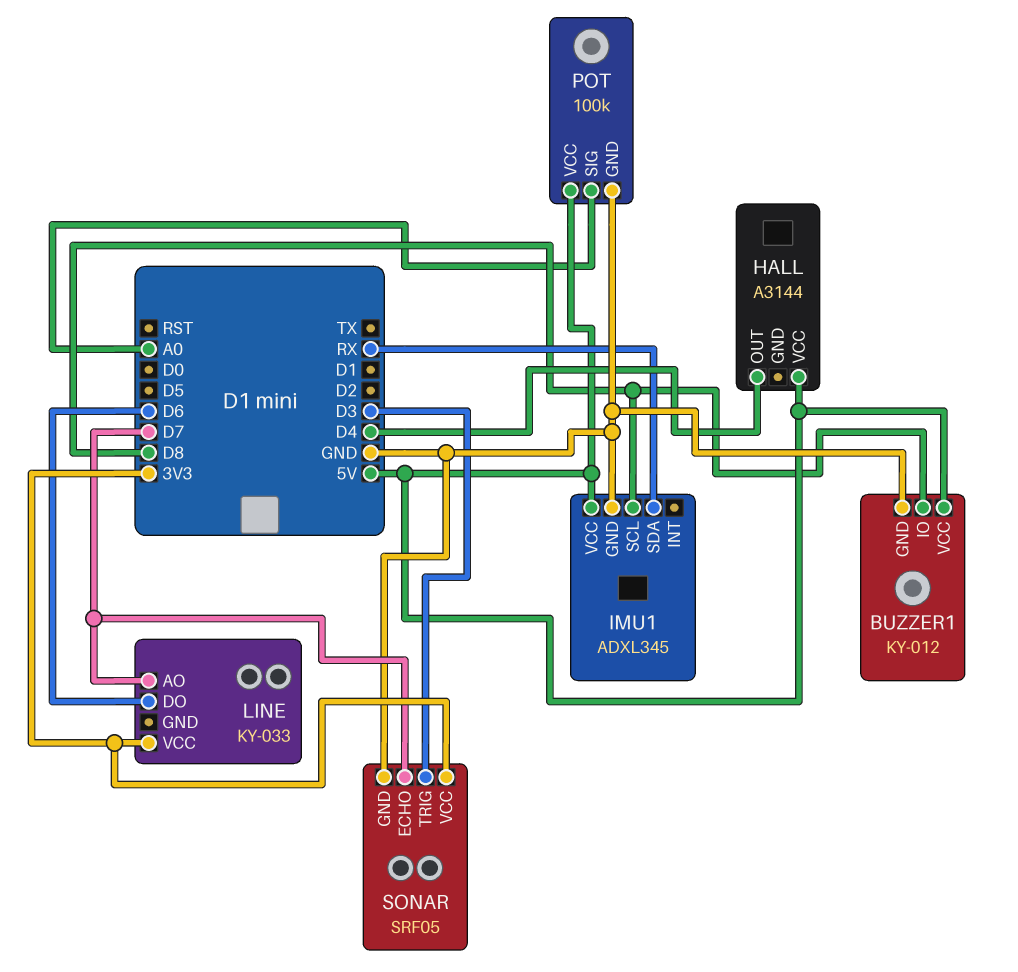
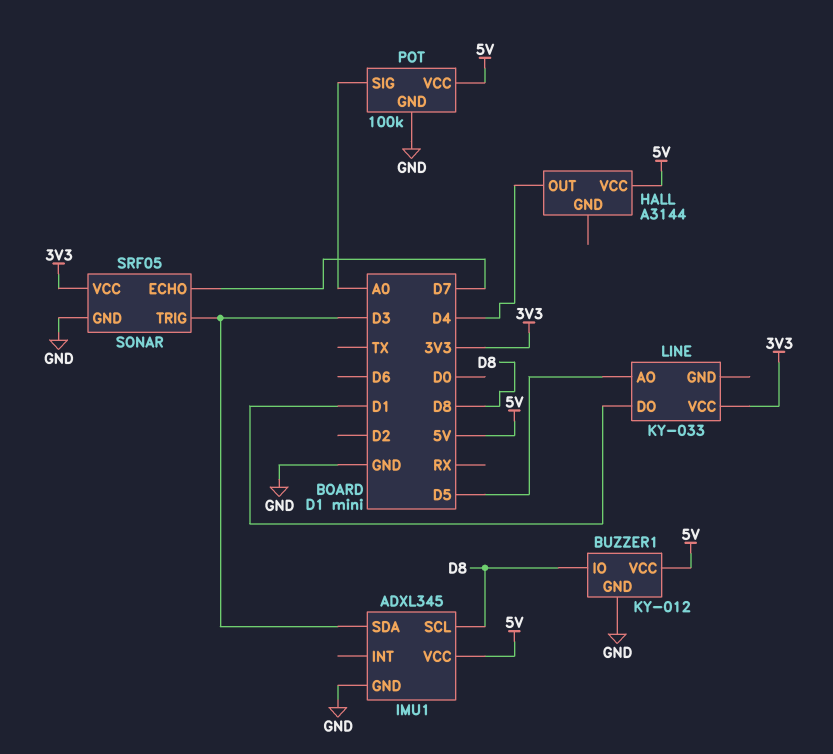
IMU1 pin SDA: RX -> D3
LINE pin AO: D7 -> D5
LINE pin DO: D6 -> D1

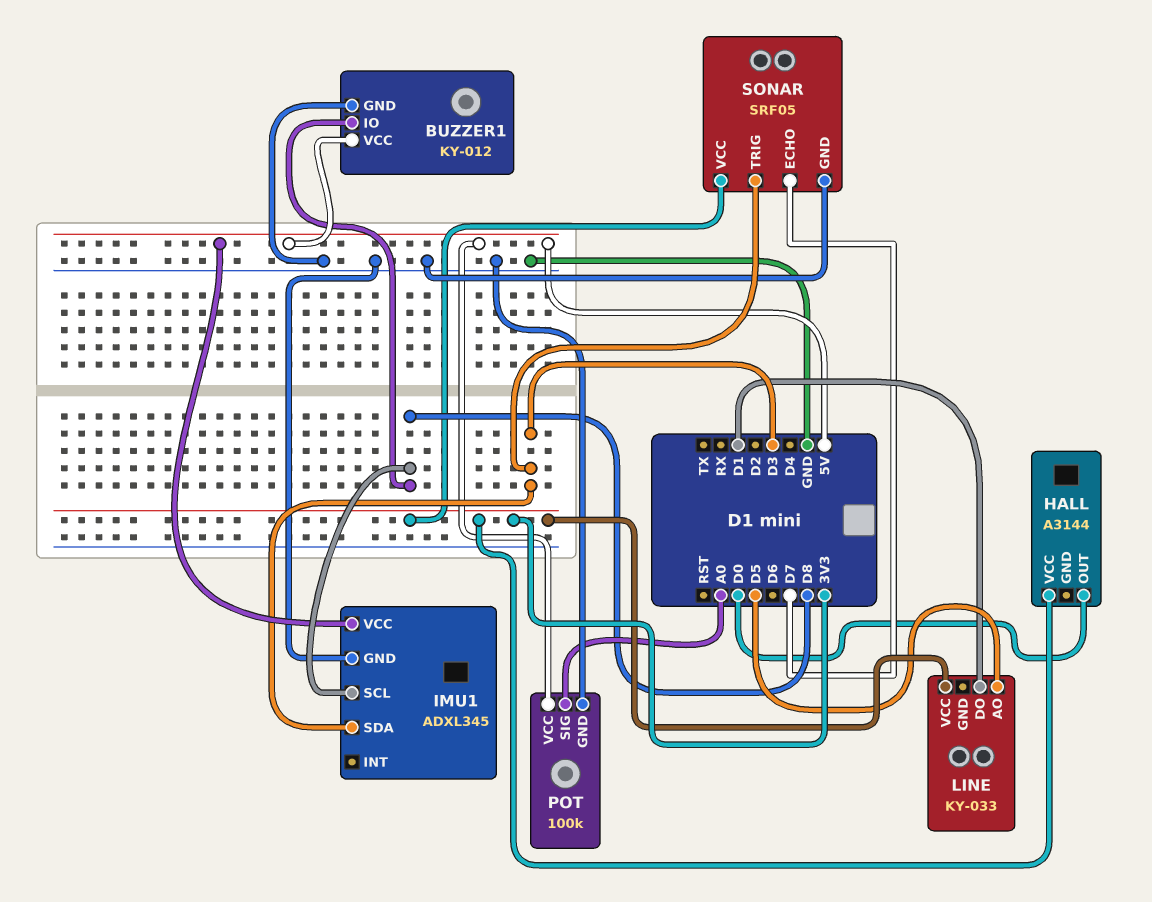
HALL pin OUT: D4 -> D0
HALL pin VCC: 5V -> 3V3

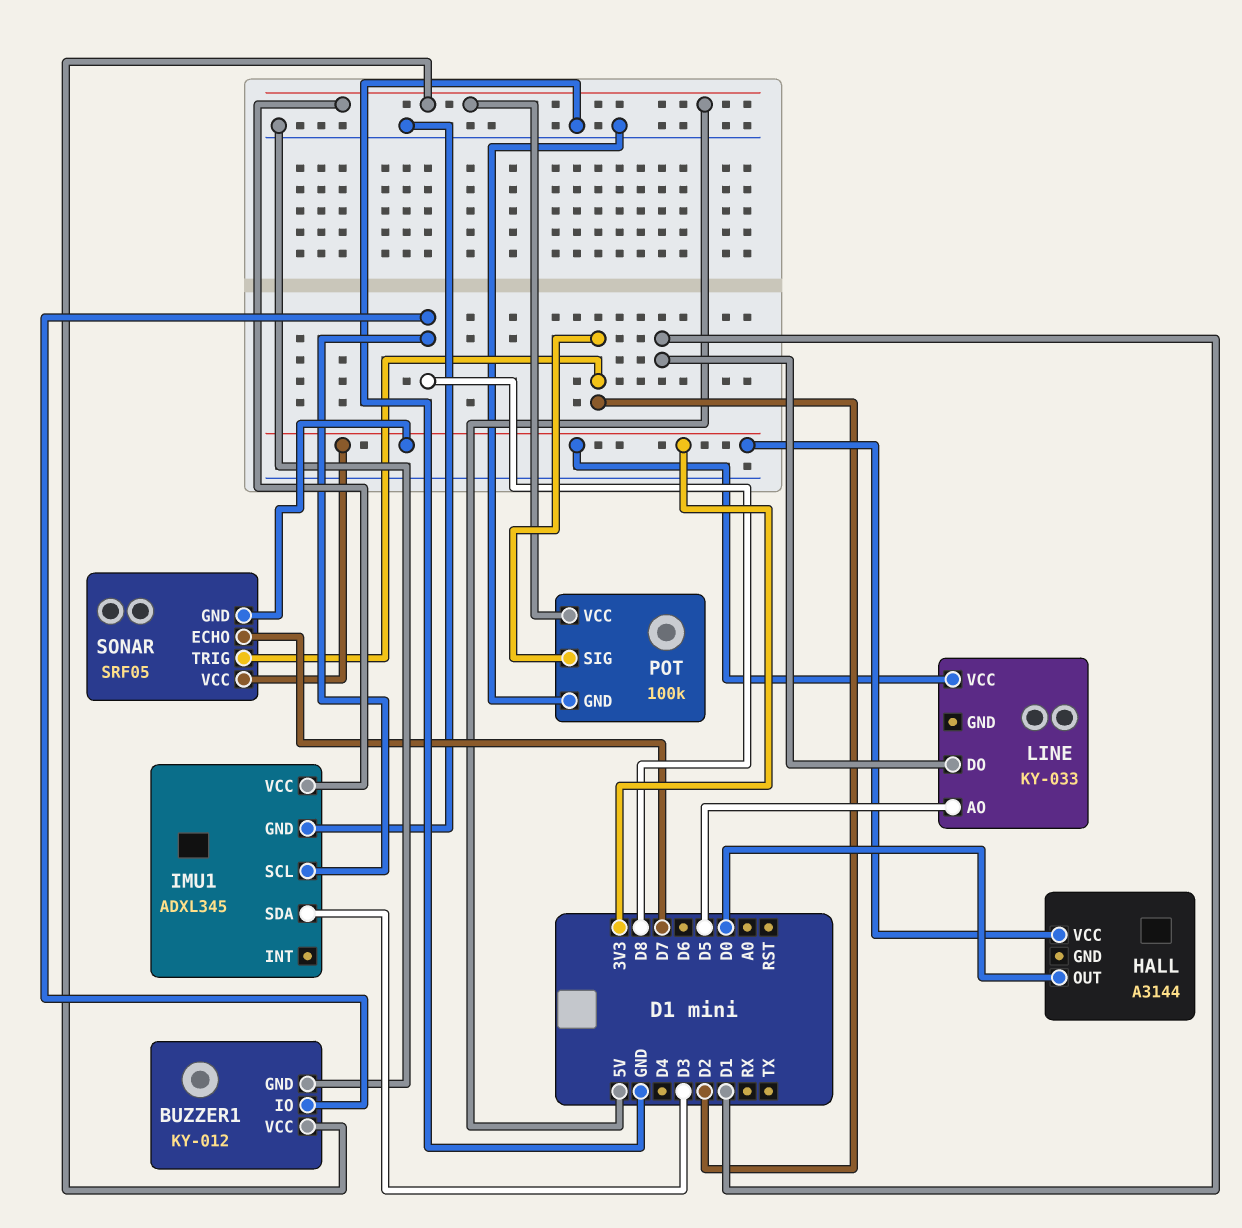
POT pin SIG: A0 -> D2
SONAR pin GND: GND -> 3V3
SONAR pin TRIG: D3 -> D2

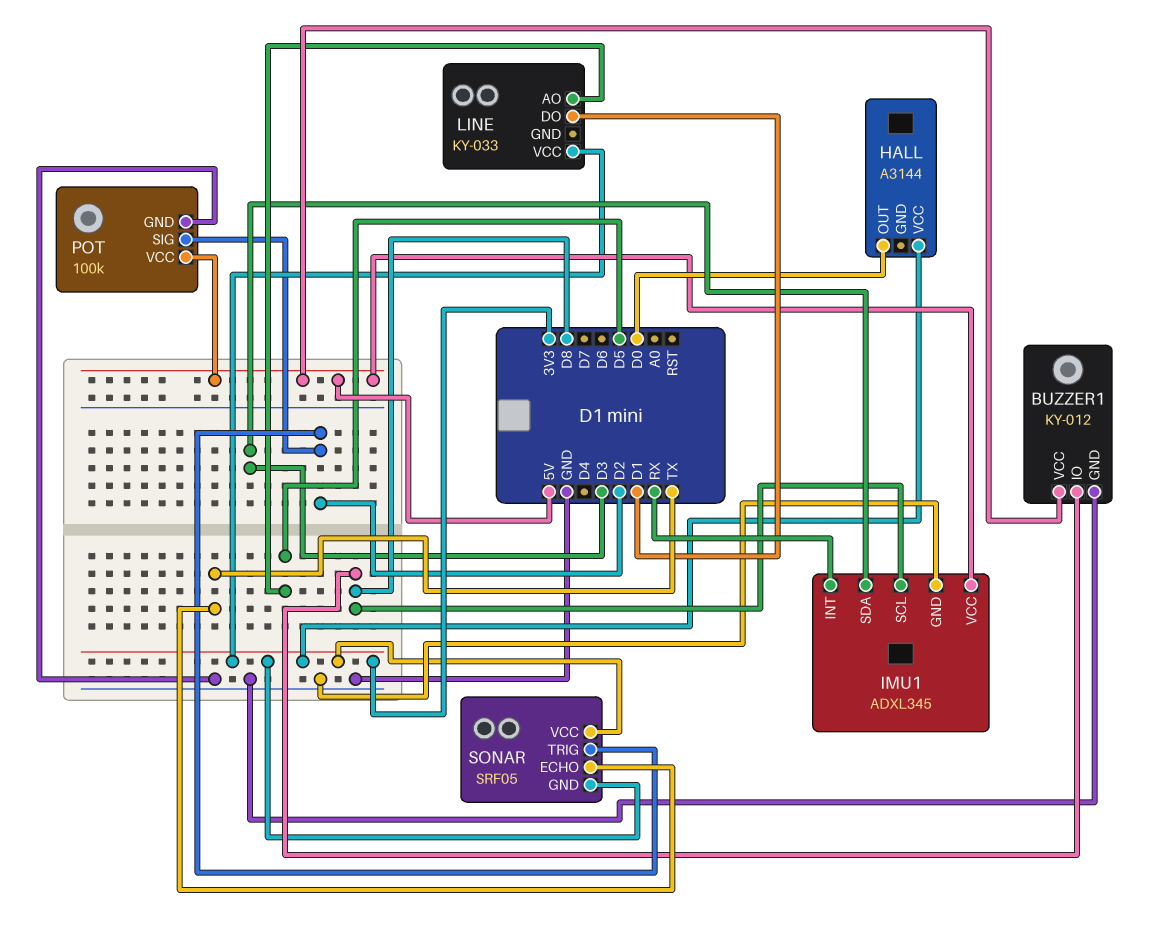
IMU1 pin INT: none -> RX
SONAR pin ECHO: D7 -> TX

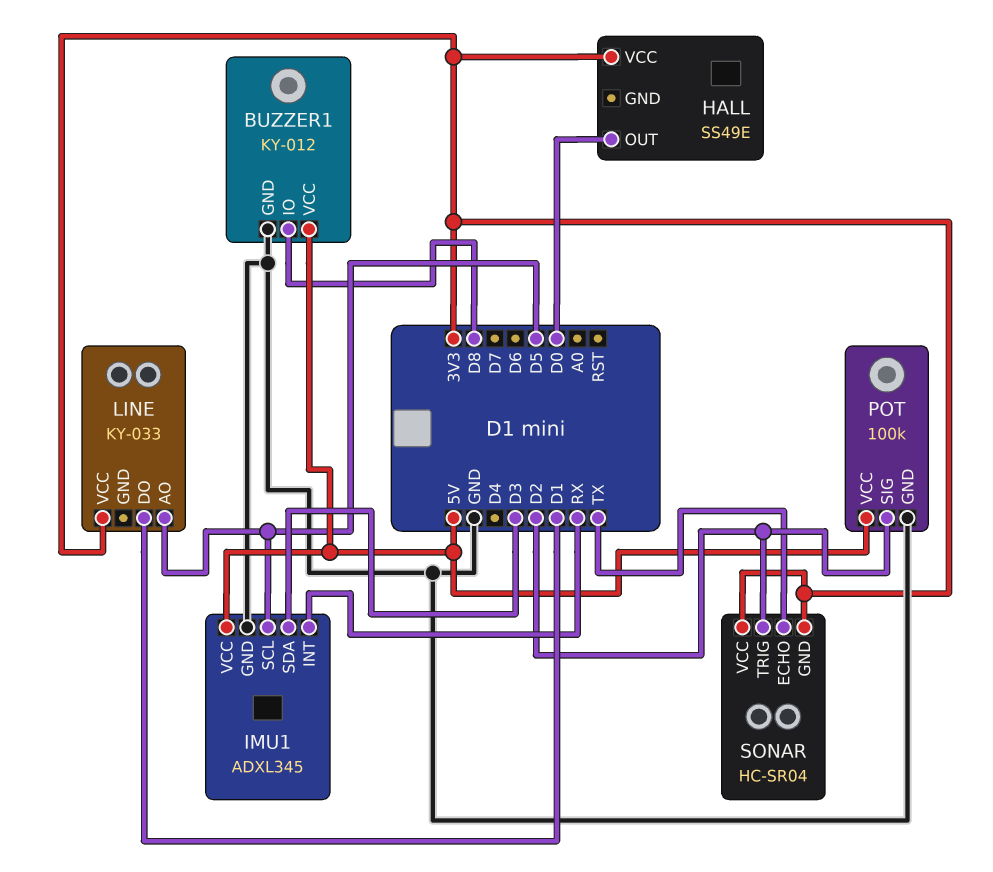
HALL: A3144 -> SS49E
IMU1 pin SCL: D8 -> D5
SONAR: SRF05 -> HC-SR04

